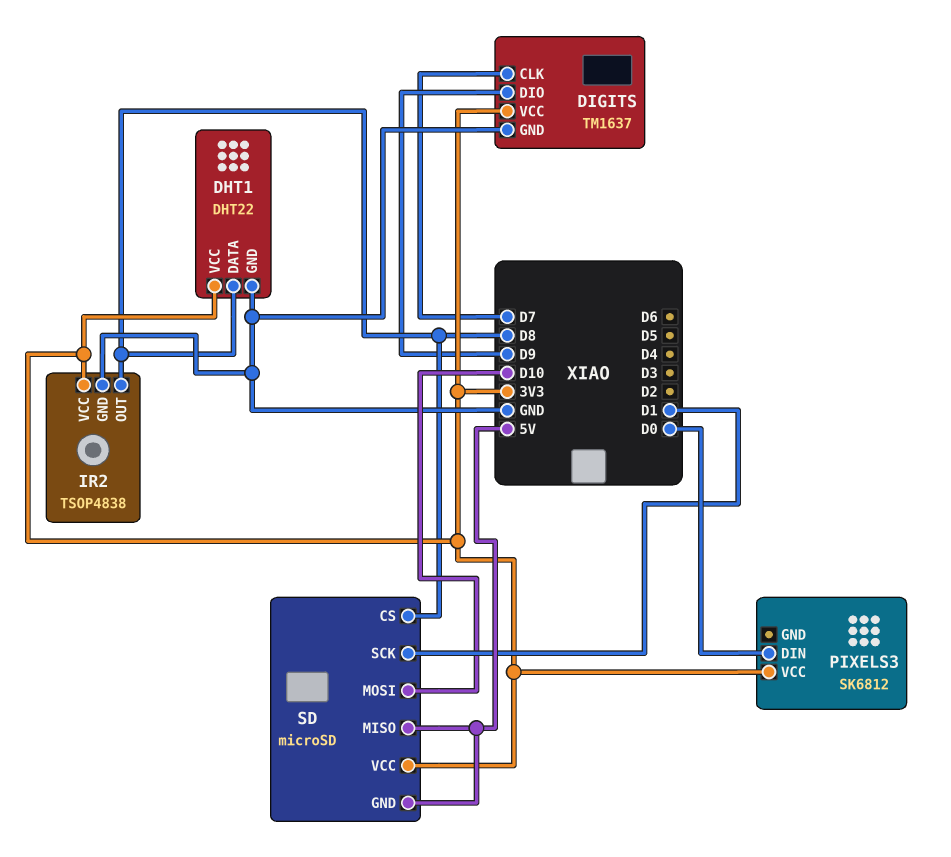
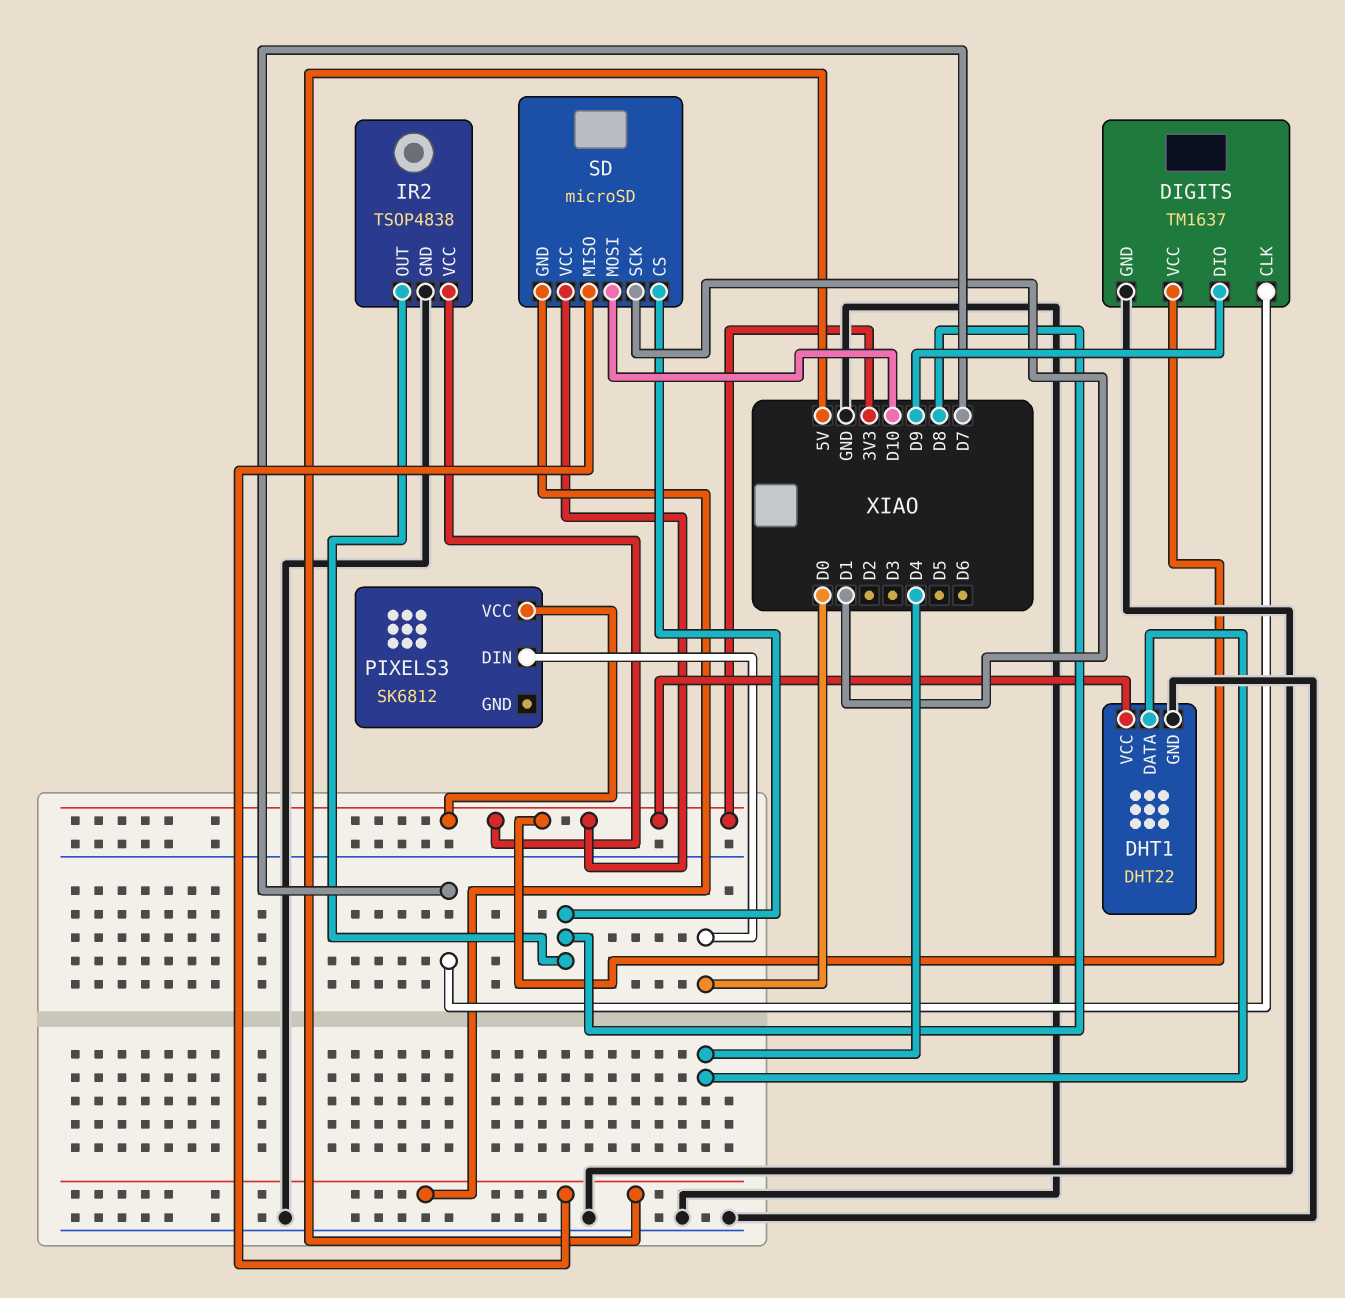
DHT1 pin DATA: D8 -> D4

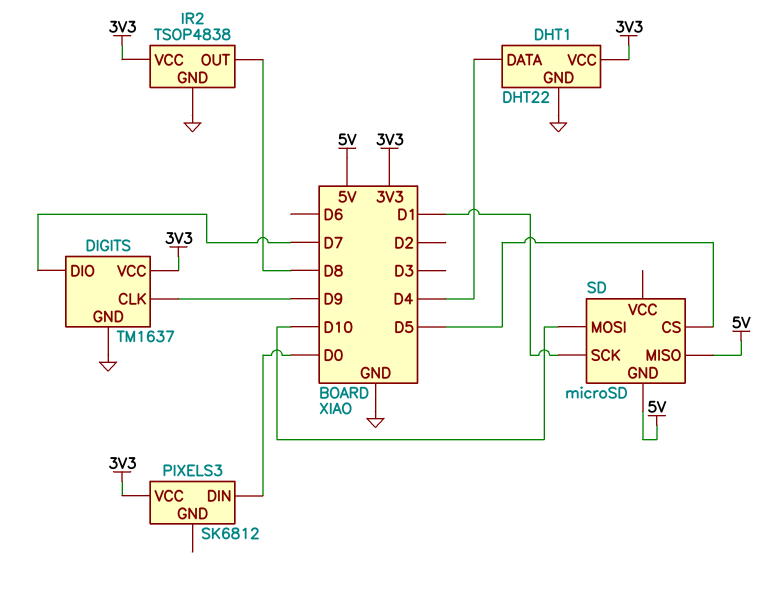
DIGITS pin CLK: D7 -> D9
DIGITS pin DIO: D9 -> D7
SD pin CS: D8 -> D5
SD pin VCC: 3V3 -> none

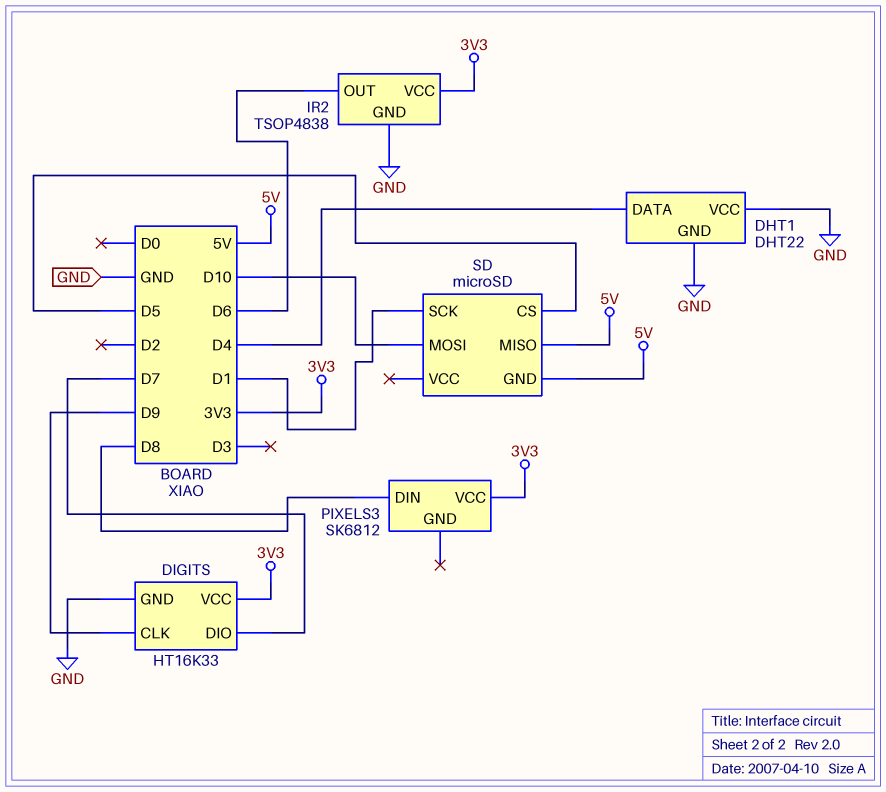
DHT1 pin VCC: 3V3 -> GND
DIGITS: TM1637 -> HT16K33
IR2 pin OUT: D8 -> D6
PIXELS3 pin DIN: D0 -> D8

